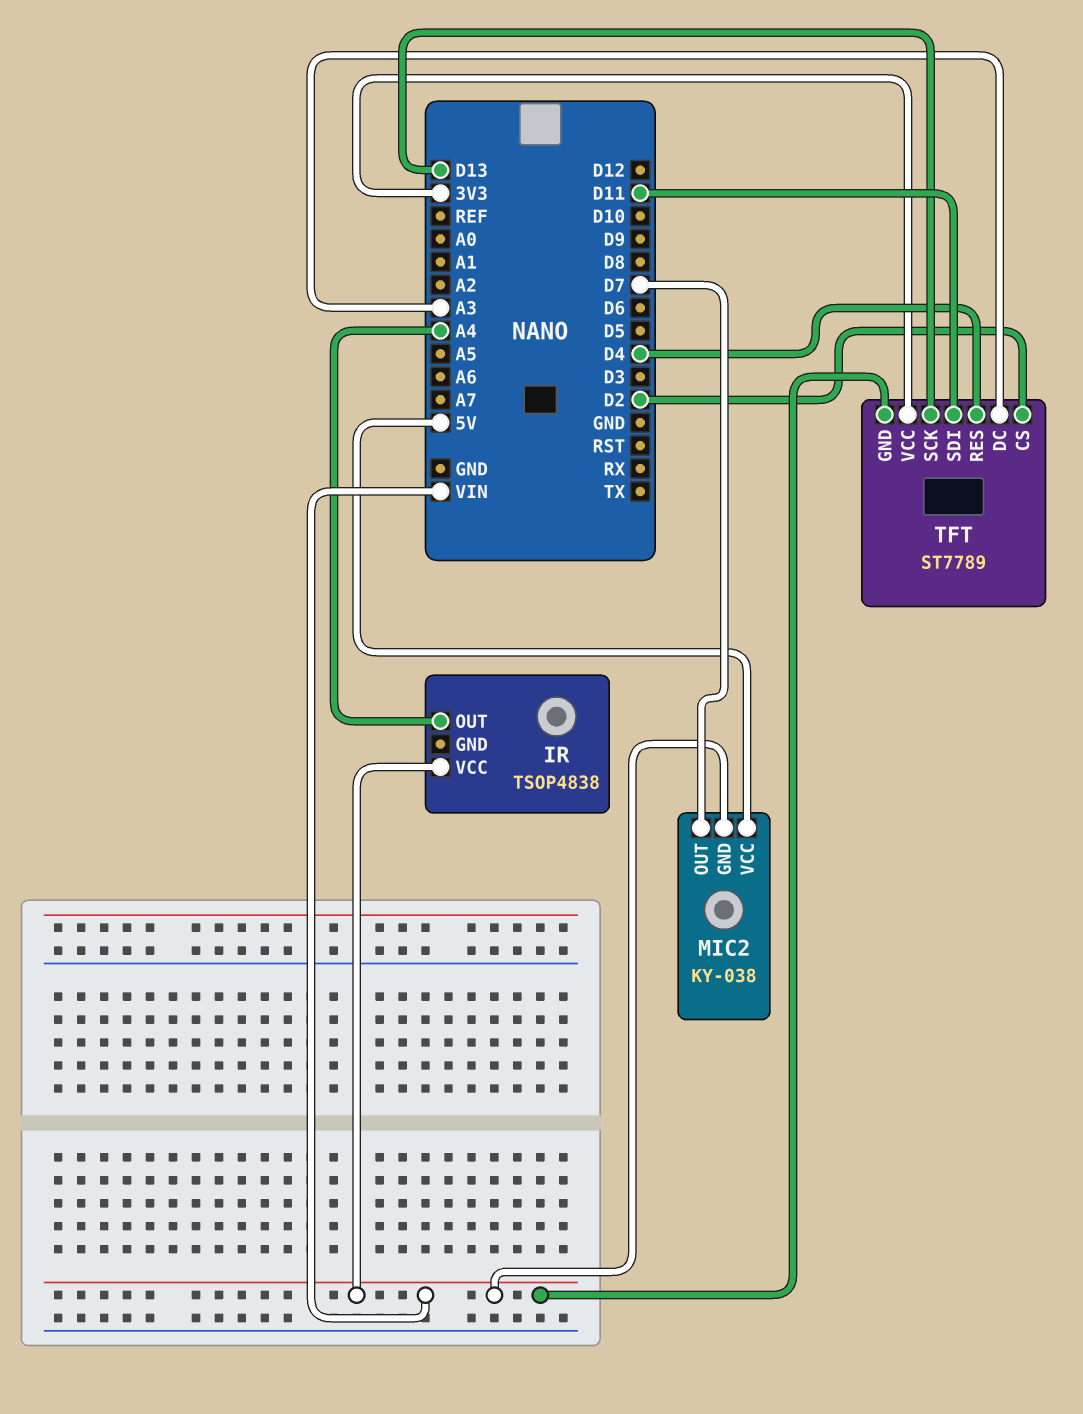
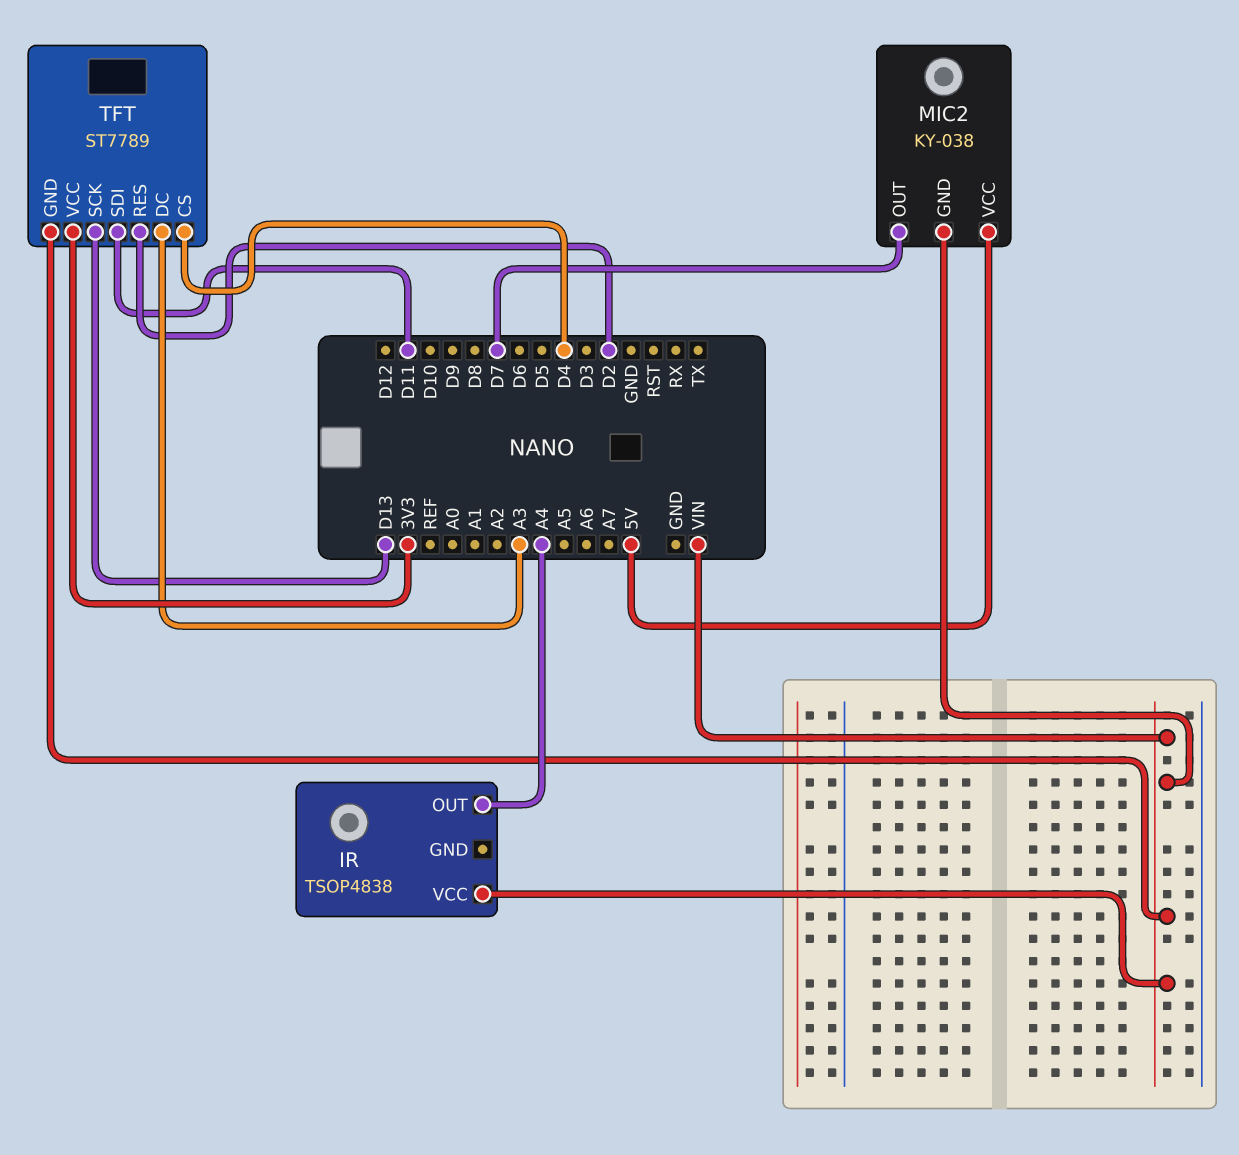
TFT pin CS: D2 -> D4
TFT pin RES: D4 -> D2

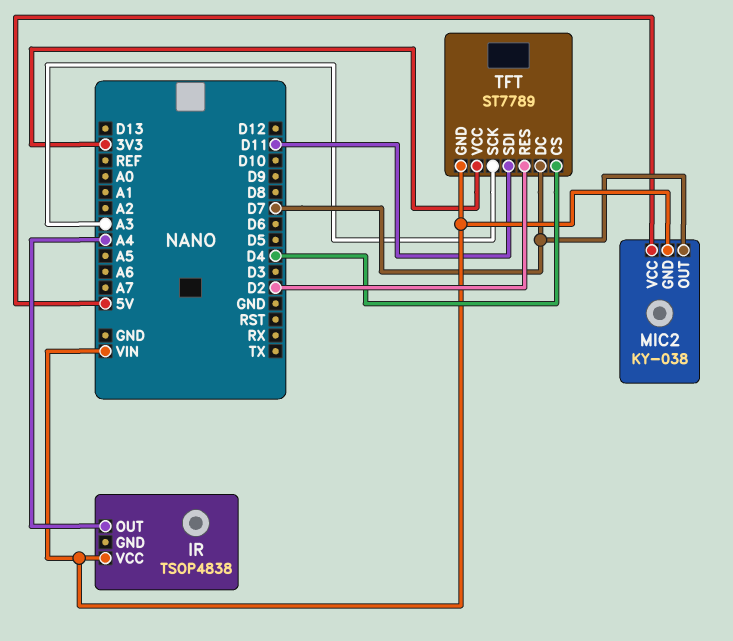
TFT pin DC: A3 -> D7
TFT pin SCK: D13 -> A3

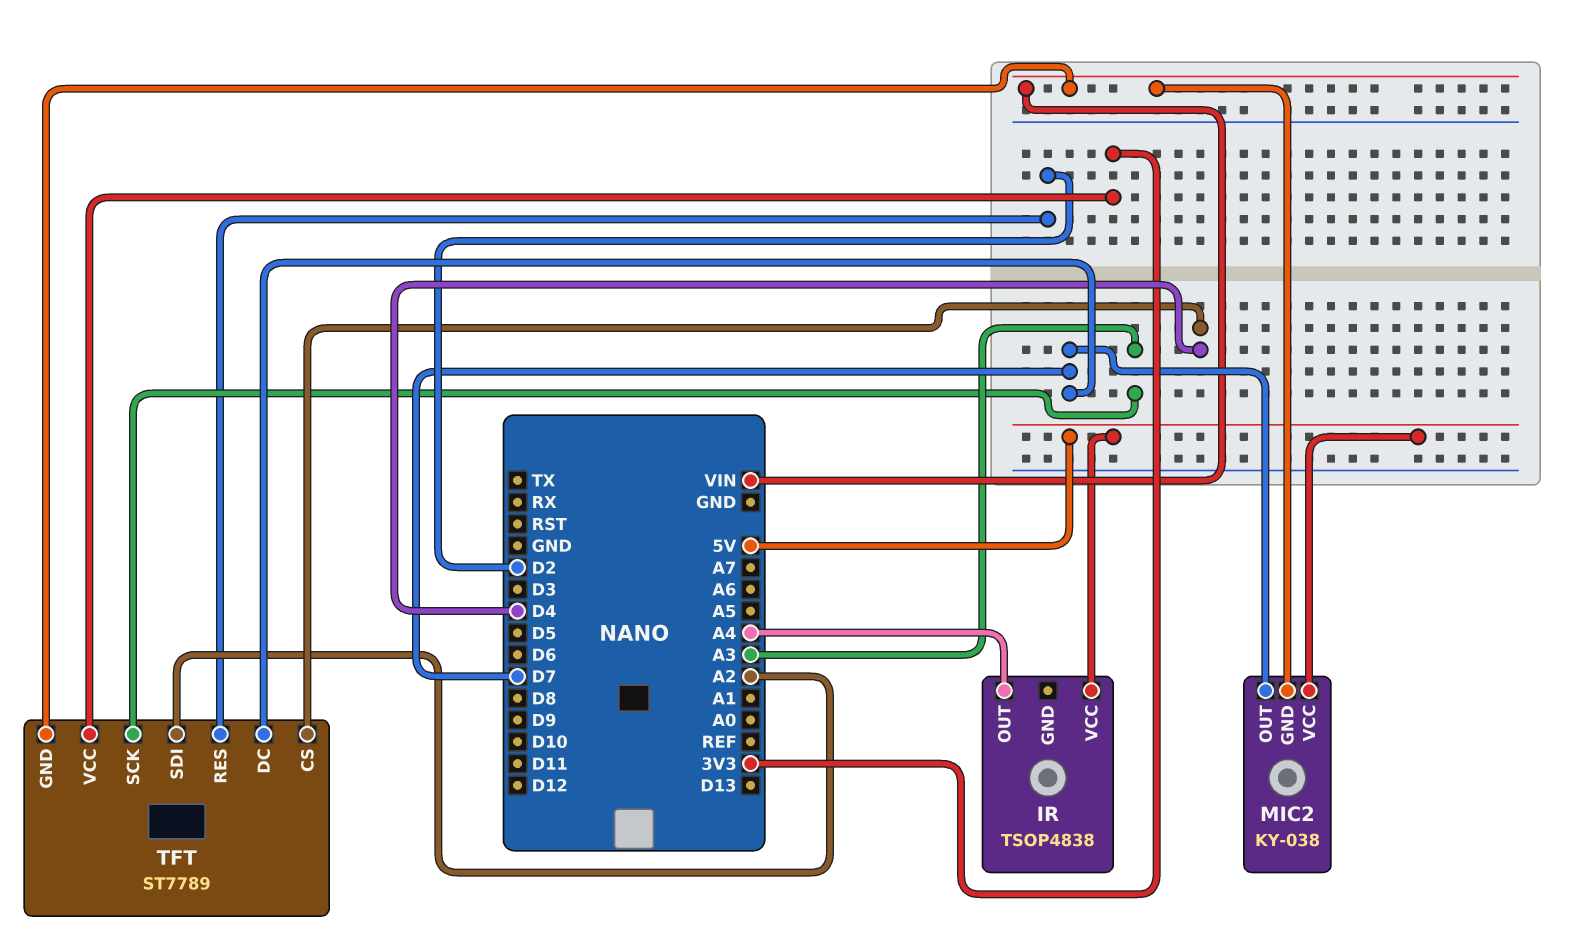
IR pin VCC: VIN -> 5V
TFT pin SDI: D11 -> A2

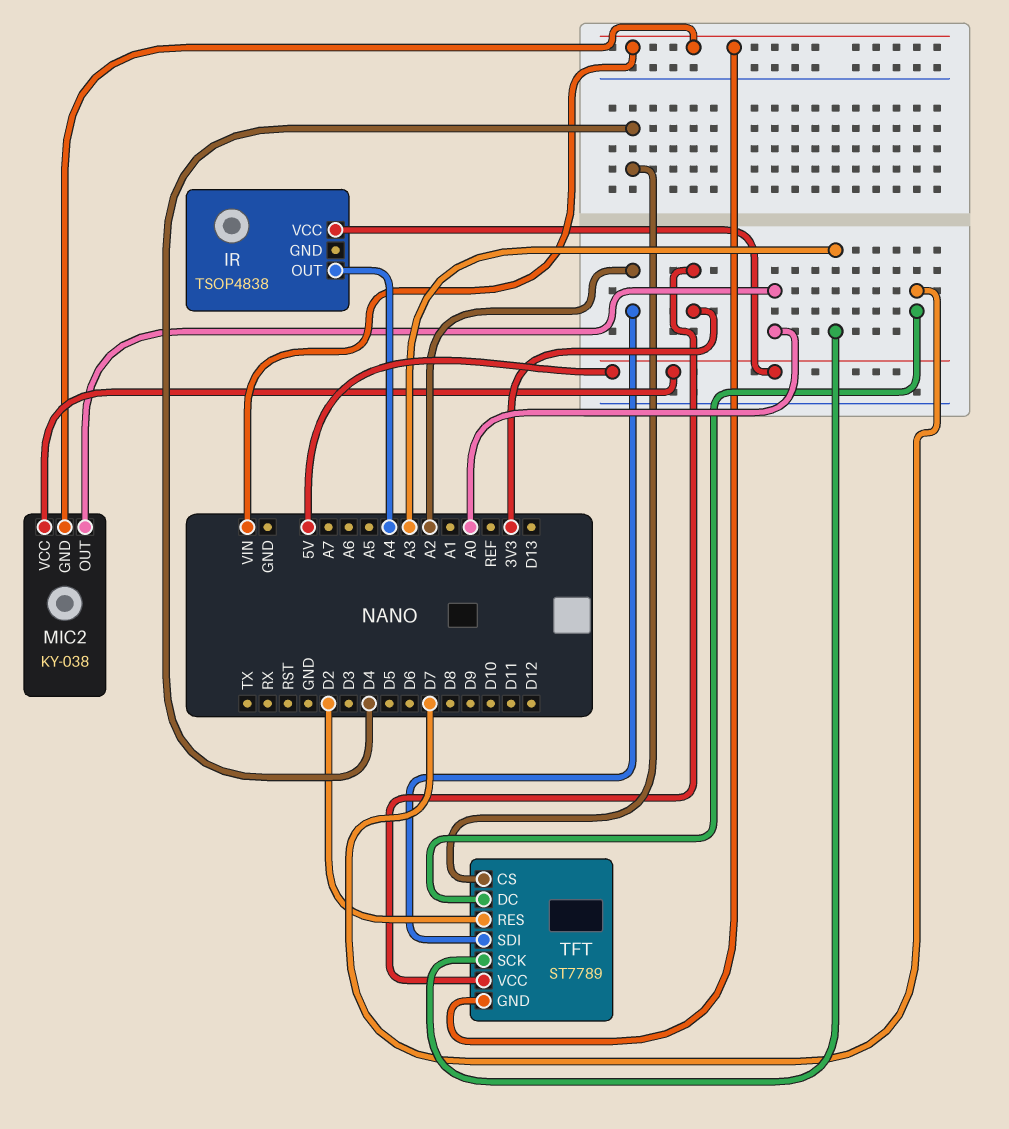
MIC2 pin OUT: D7 -> A0

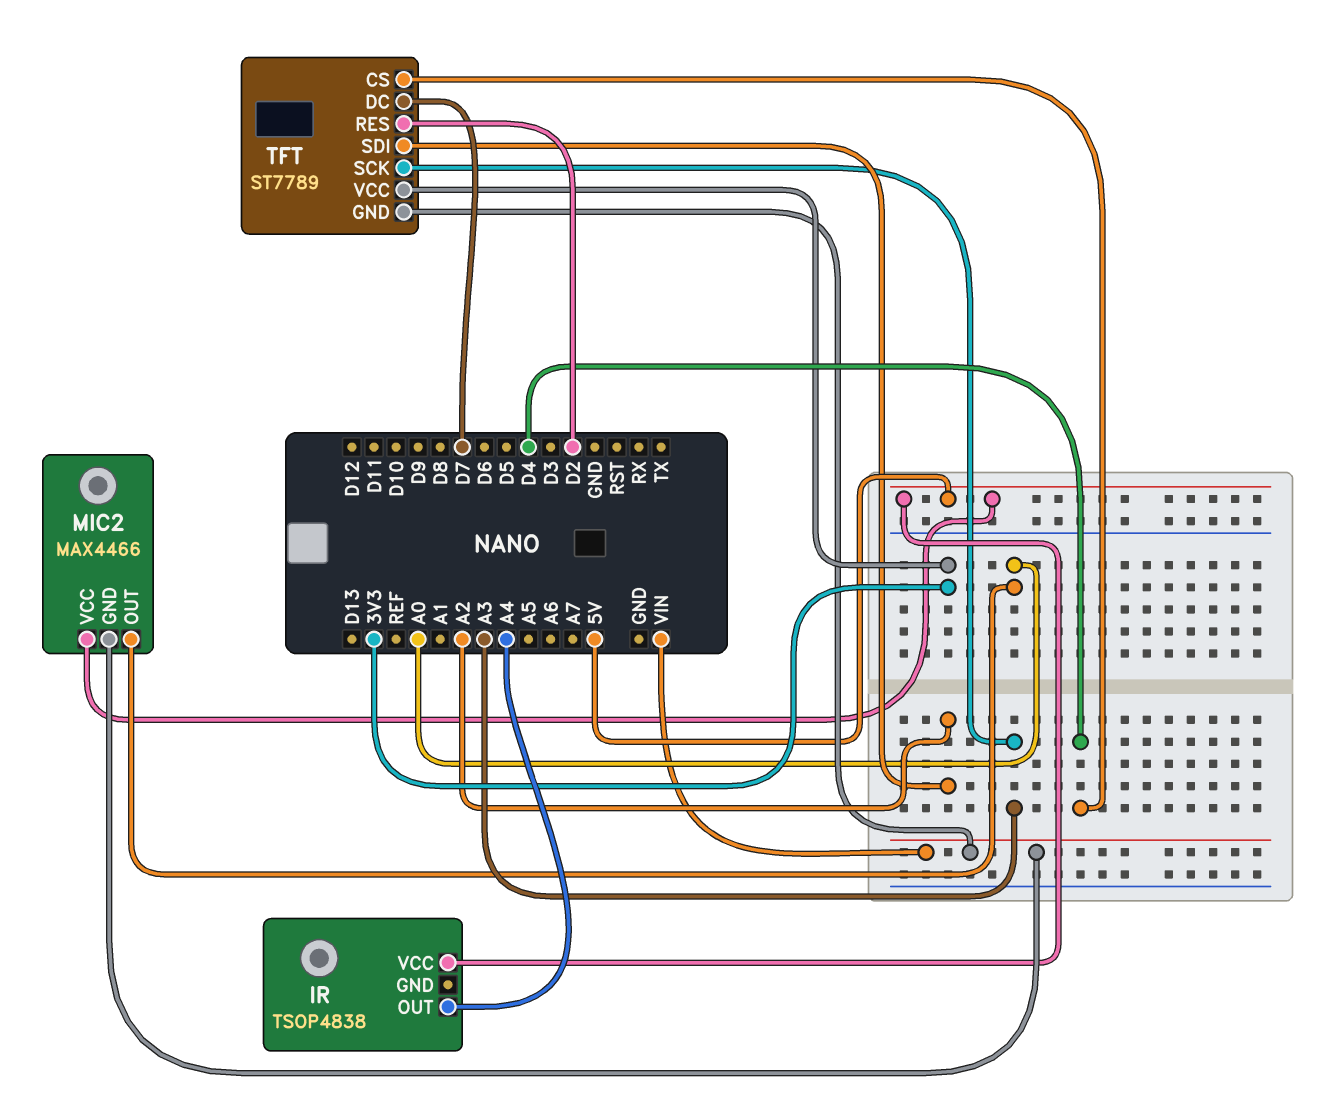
MIC2: KY-038 -> MAX4466

